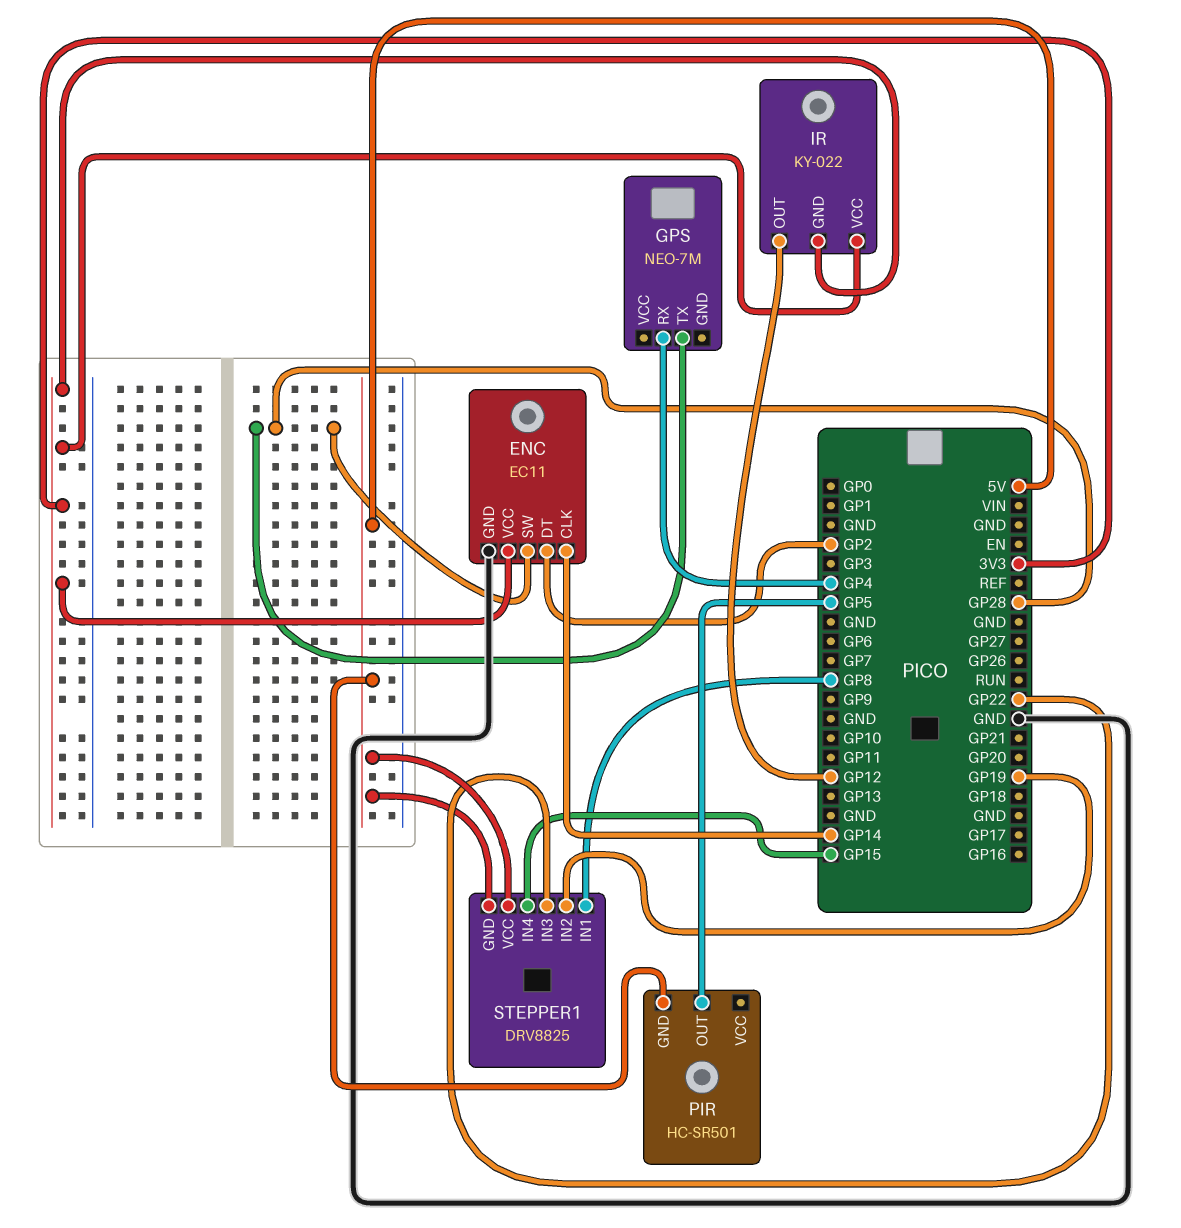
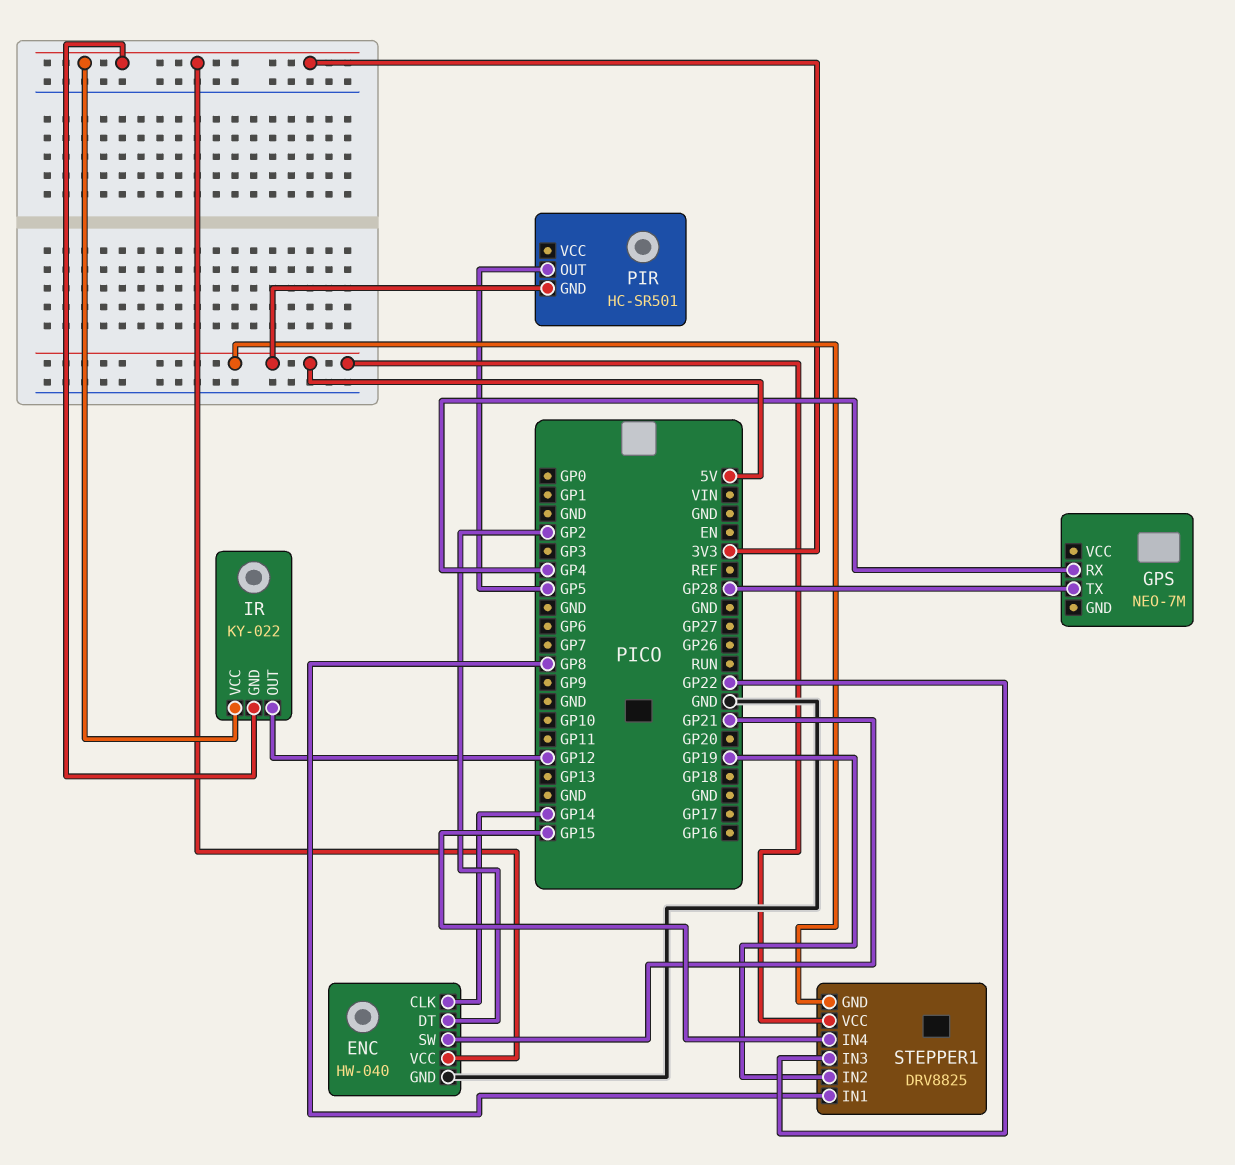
ENC: EC11 -> HW-040
ENC pin SW: GP28 -> GP21

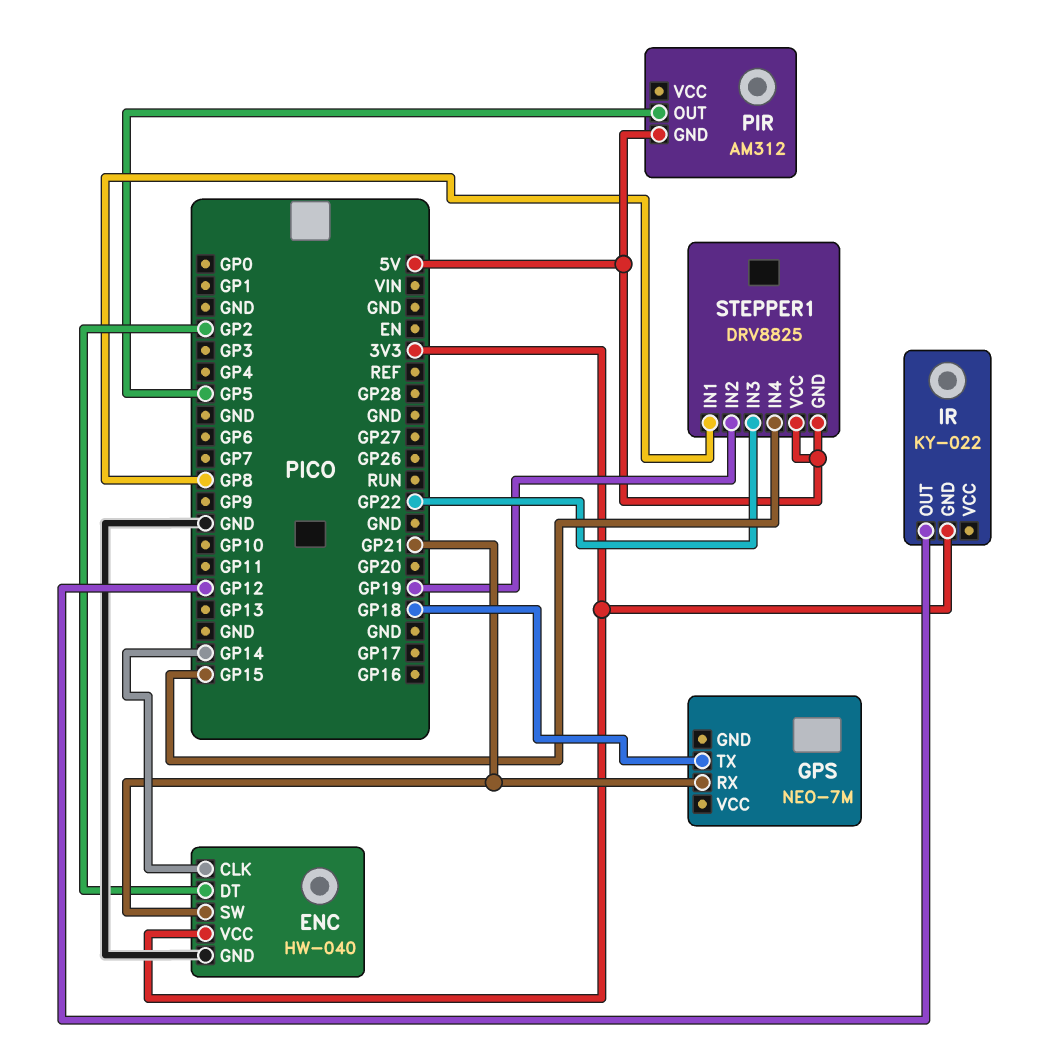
GPS pin RX: GP4 -> GP21
GPS pin TX: GP28 -> GP18
IR pin VCC: 3V3 -> none
PIR: HC-SR501 -> AM312

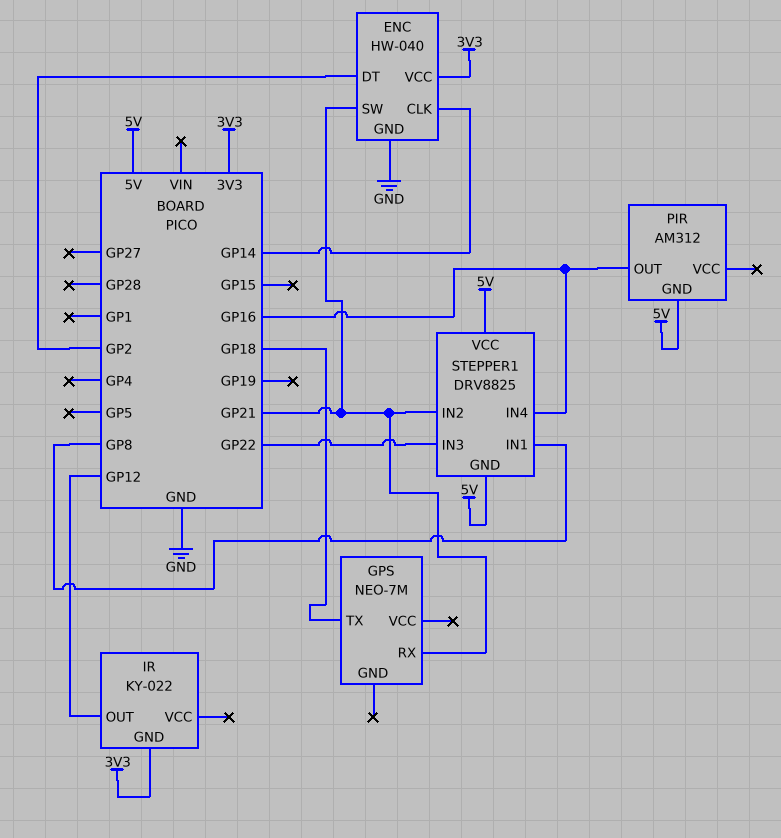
PIR pin OUT: GP5 -> GP16
STEPPER1 pin IN2: GP19 -> GP21
STEPPER1 pin IN4: GP15 -> GP16

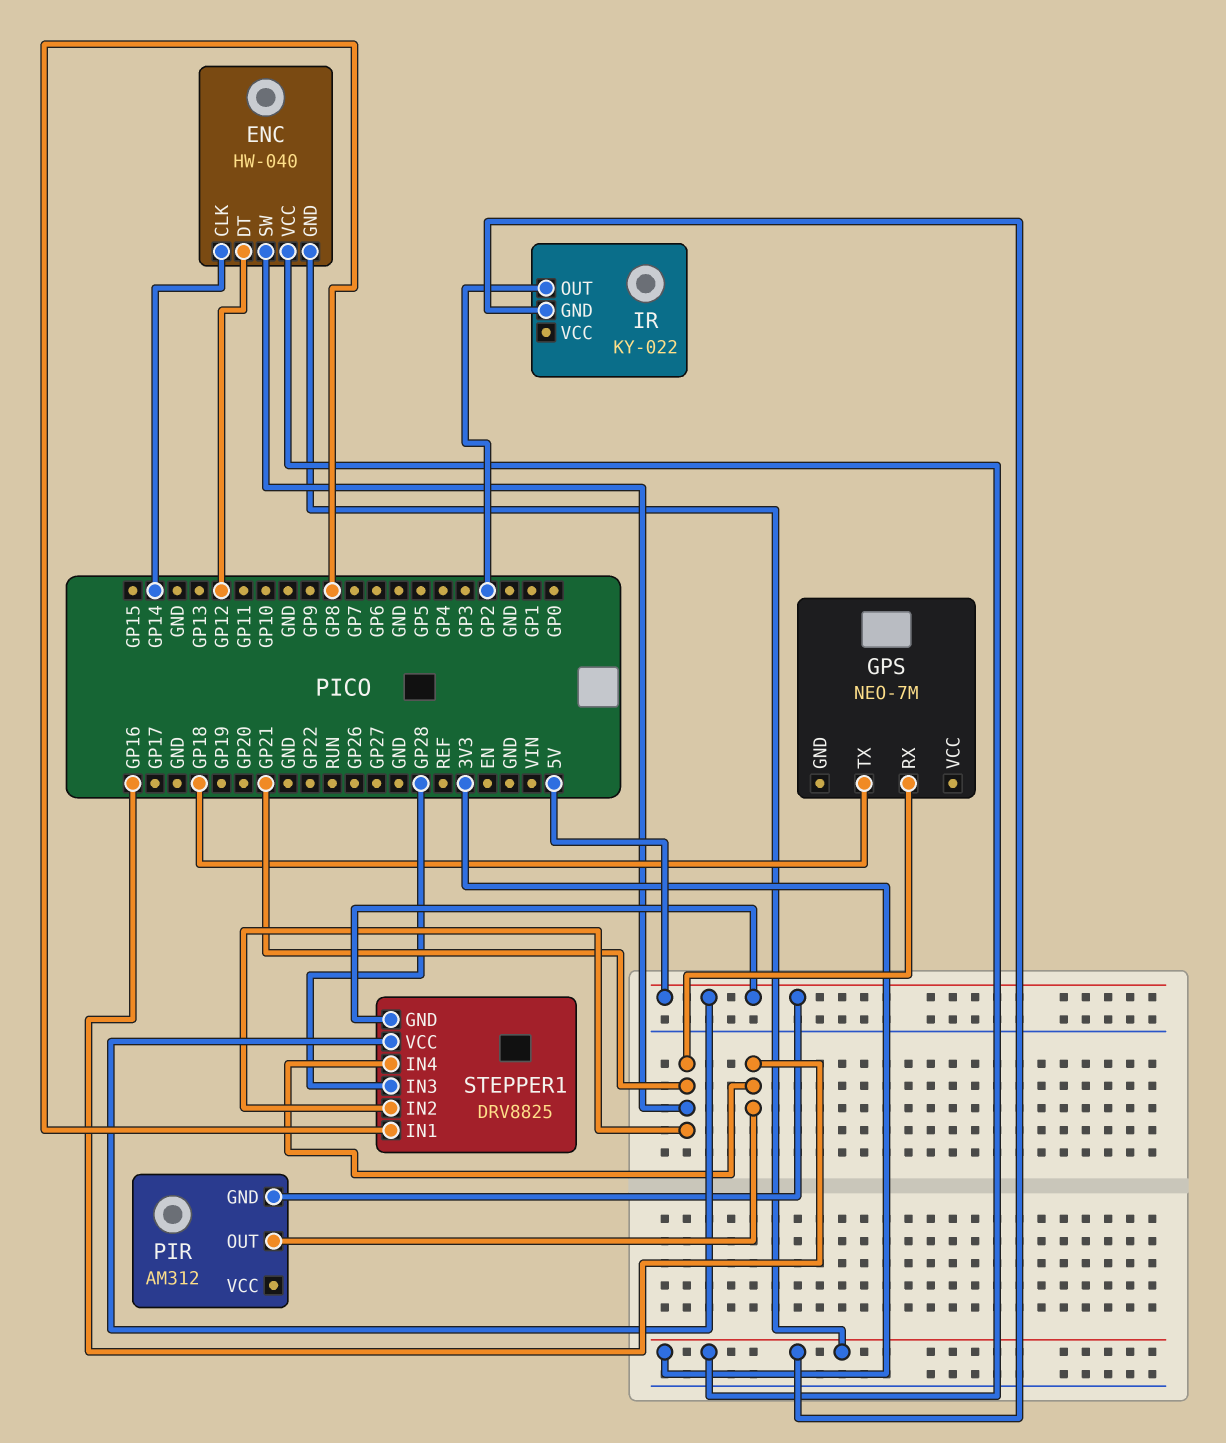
ENC pin DT: GP2 -> GP12
ENC pin GND: GND -> 3V3
IR pin OUT: GP12 -> GP2
STEPPER1 pin IN3: GP22 -> GP28

